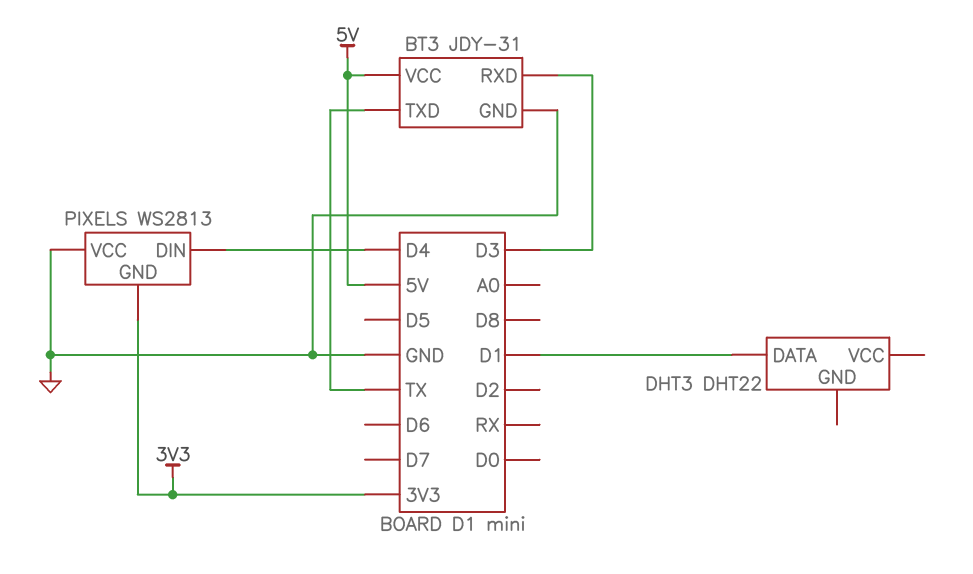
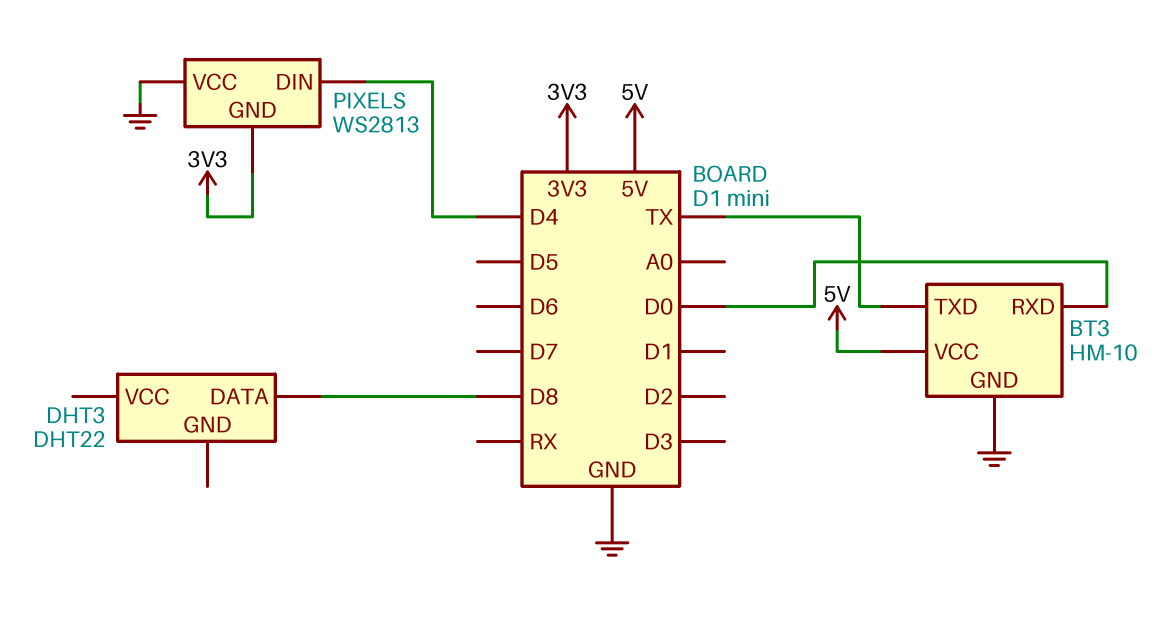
BT3: JDY-31 -> HM-10
BT3 pin RXD: D3 -> D0
DHT3 pin DATA: D1 -> D8

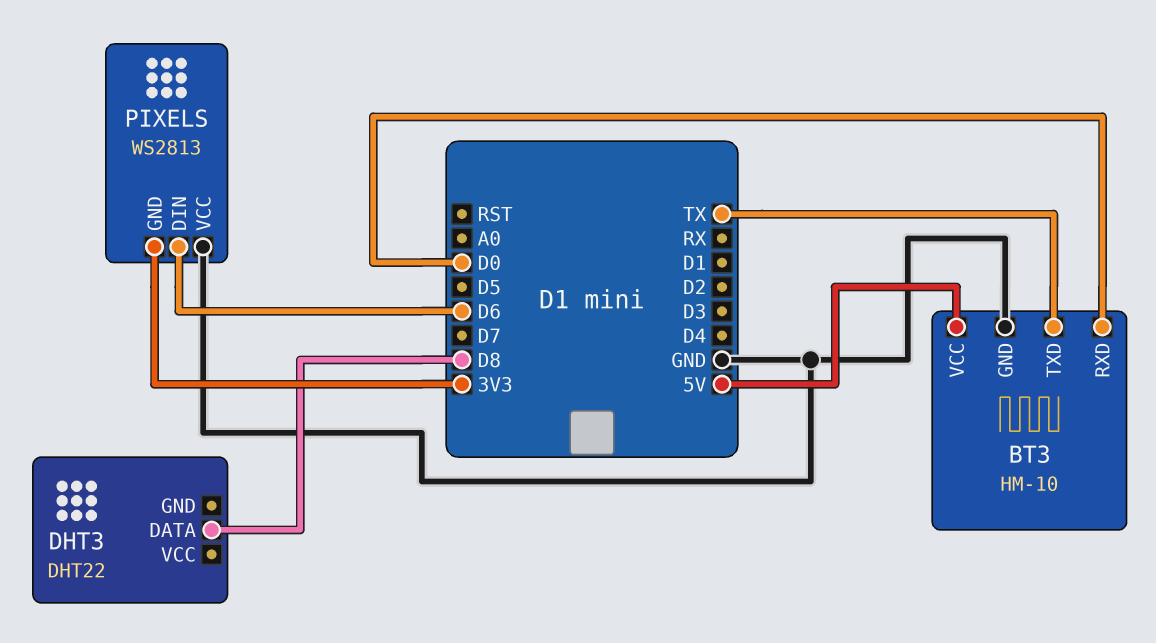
PIXELS pin DIN: D4 -> D6

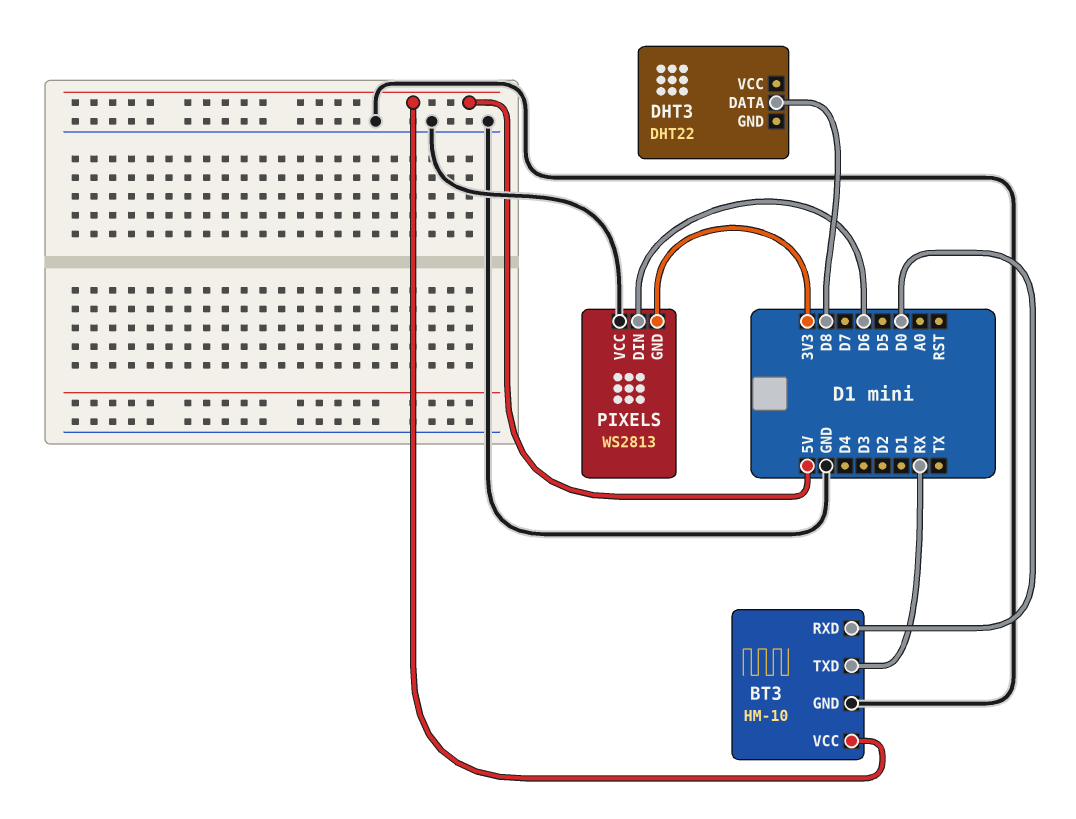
BT3 pin TXD: TX -> RX

